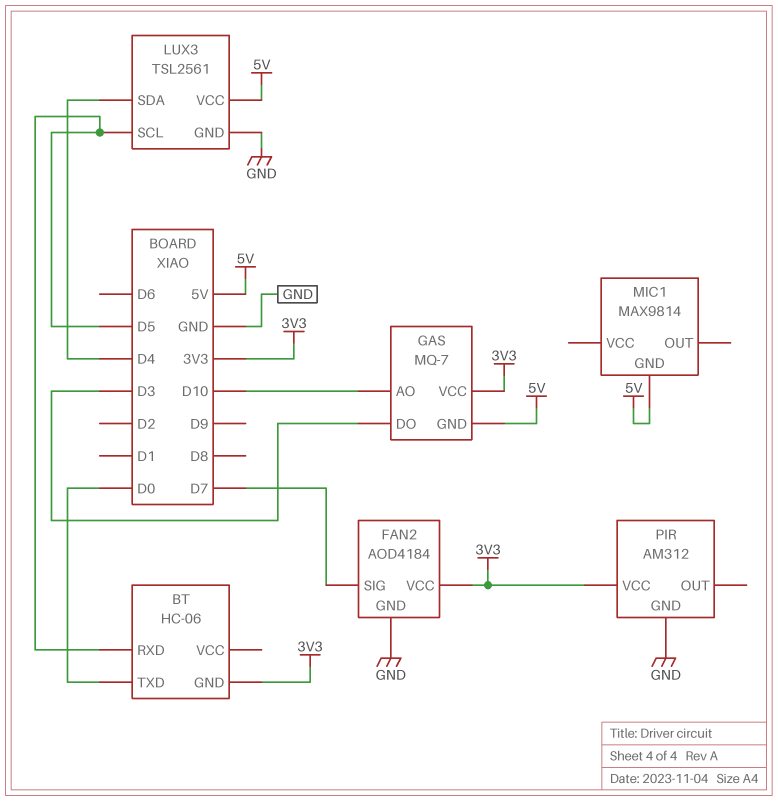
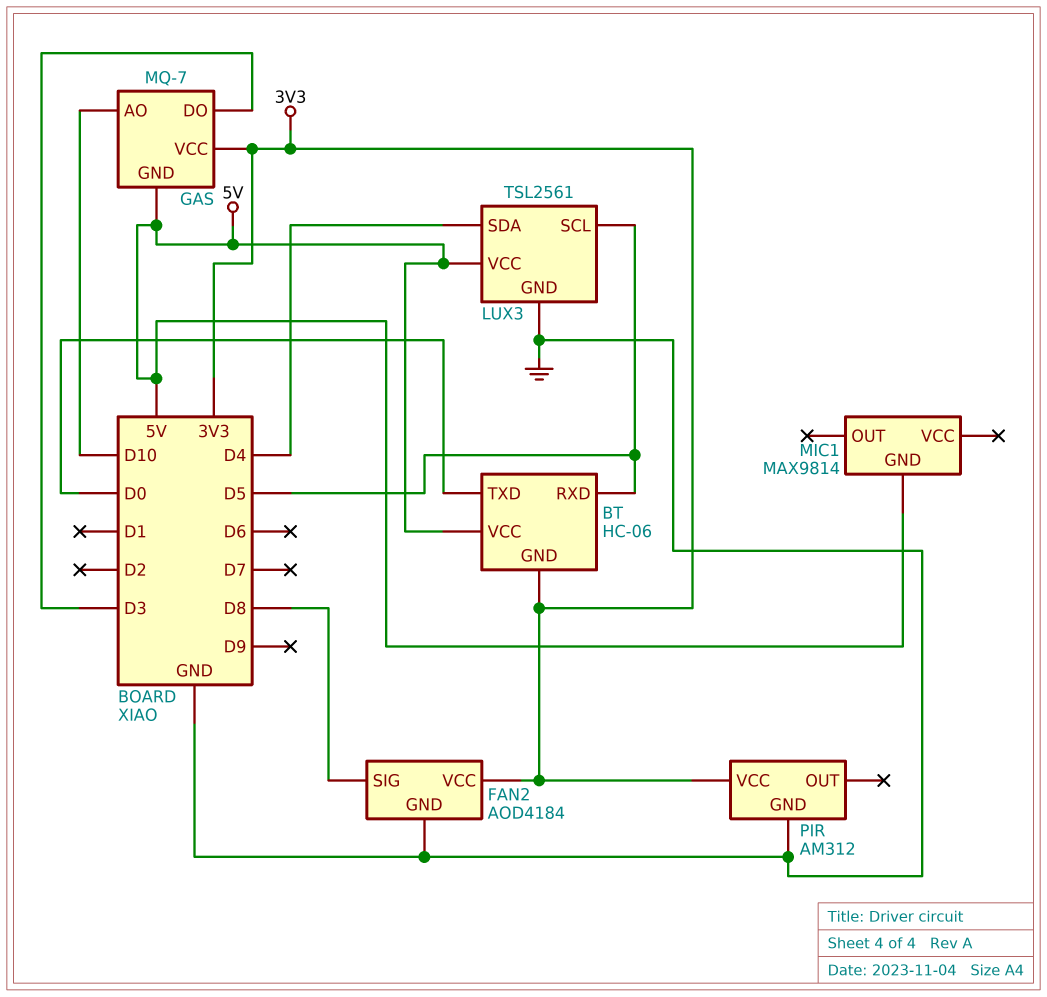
BT pin VCC: none -> 5V
FAN2 pin SIG: D7 -> D8

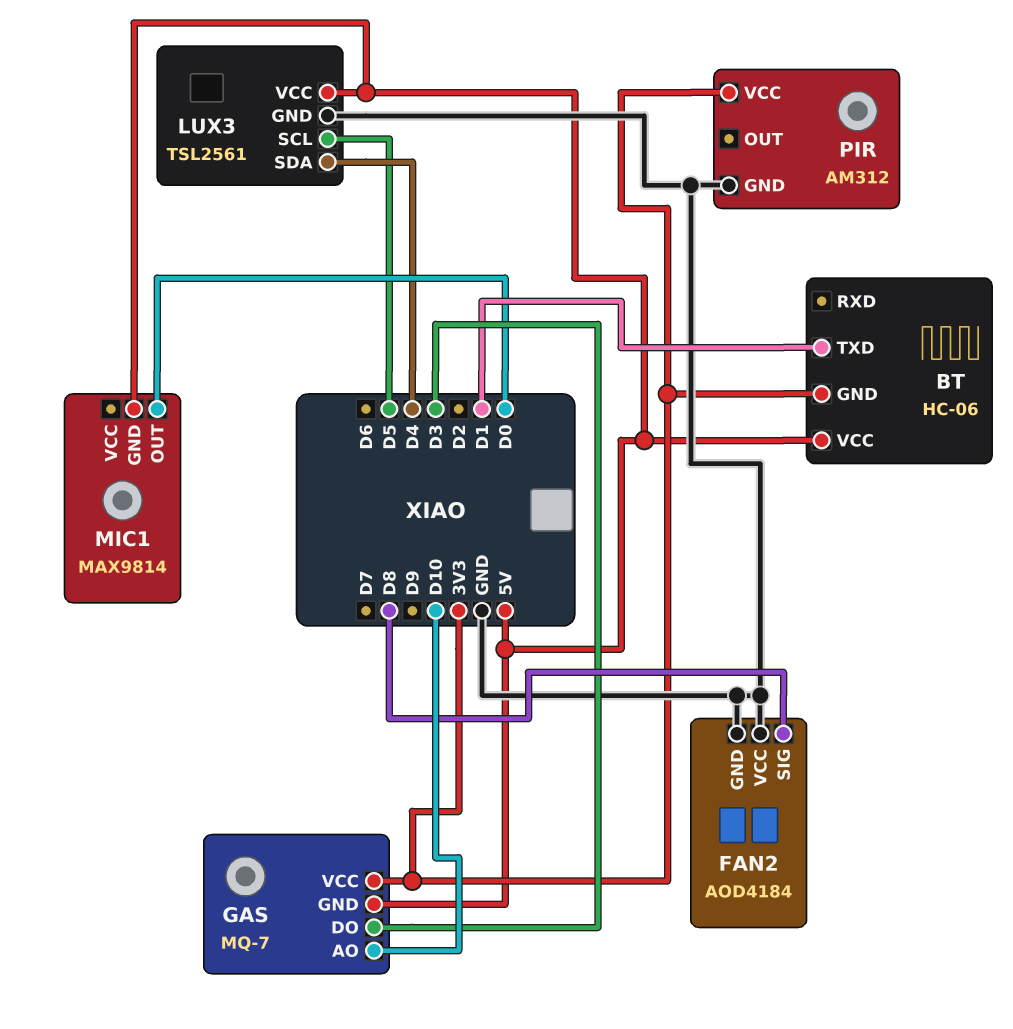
BT pin RXD: D5 -> none
BT pin TXD: D0 -> D1
FAN2 pin VCC: 3V3 -> GND
MIC1 pin OUT: none -> D0

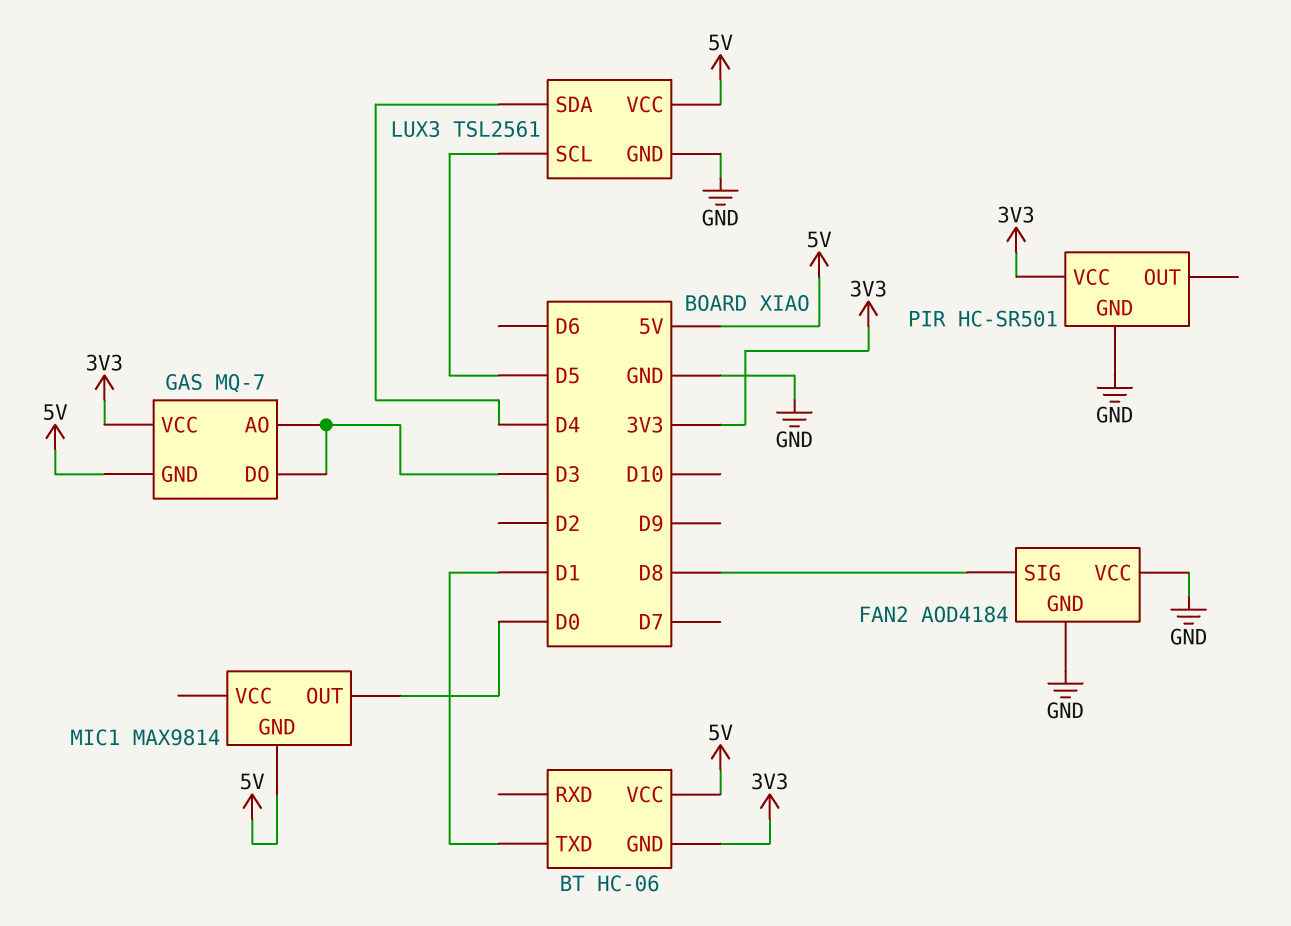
GAS pin AO: D10 -> D3
PIR: AM312 -> HC-SR501

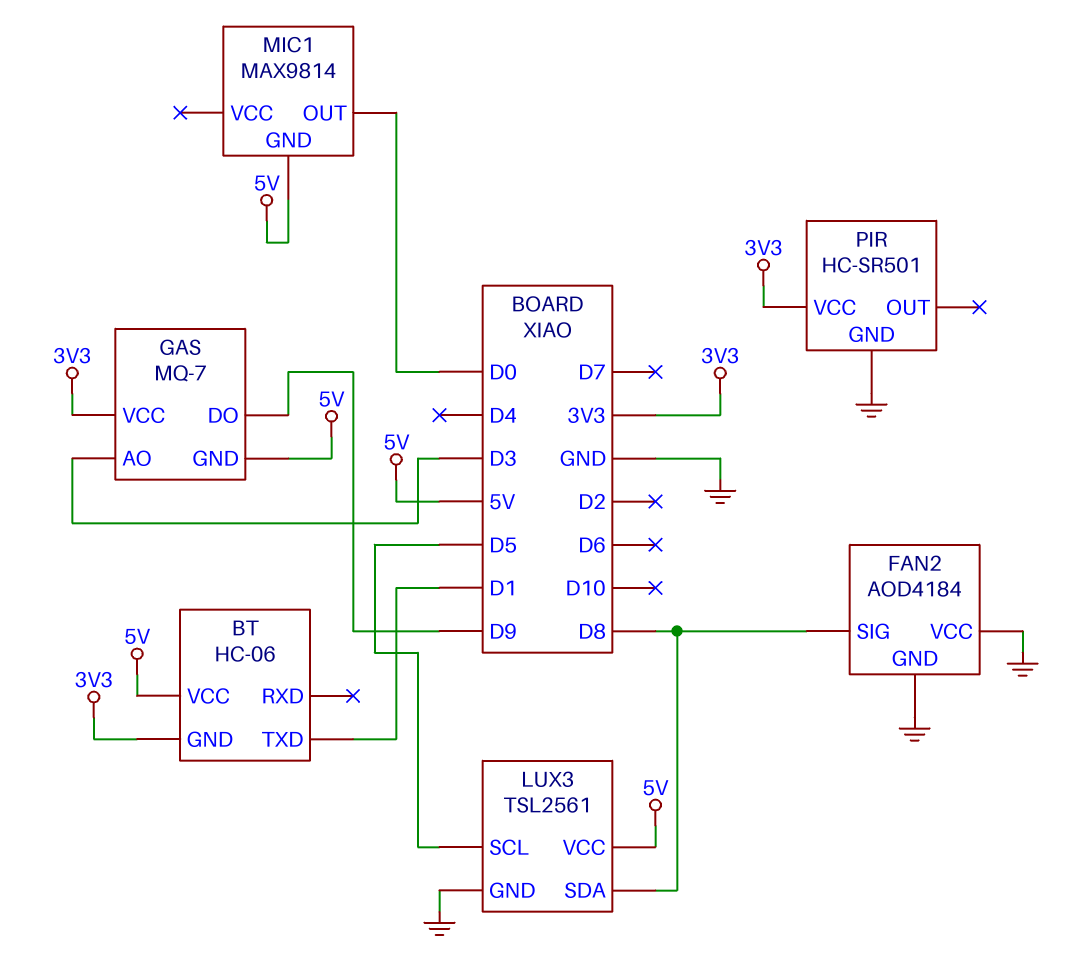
GAS pin DO: D3 -> D9
LUX3 pin SDA: D4 -> D8

